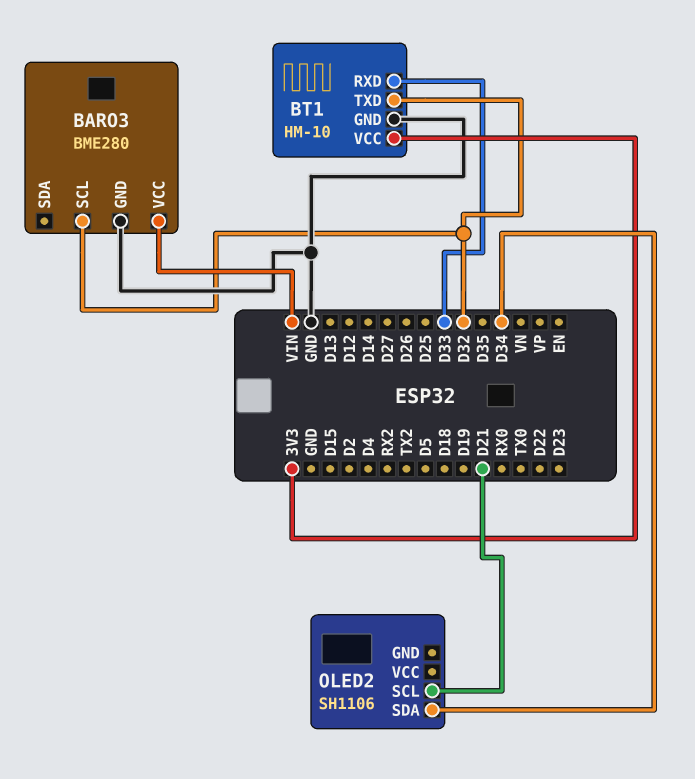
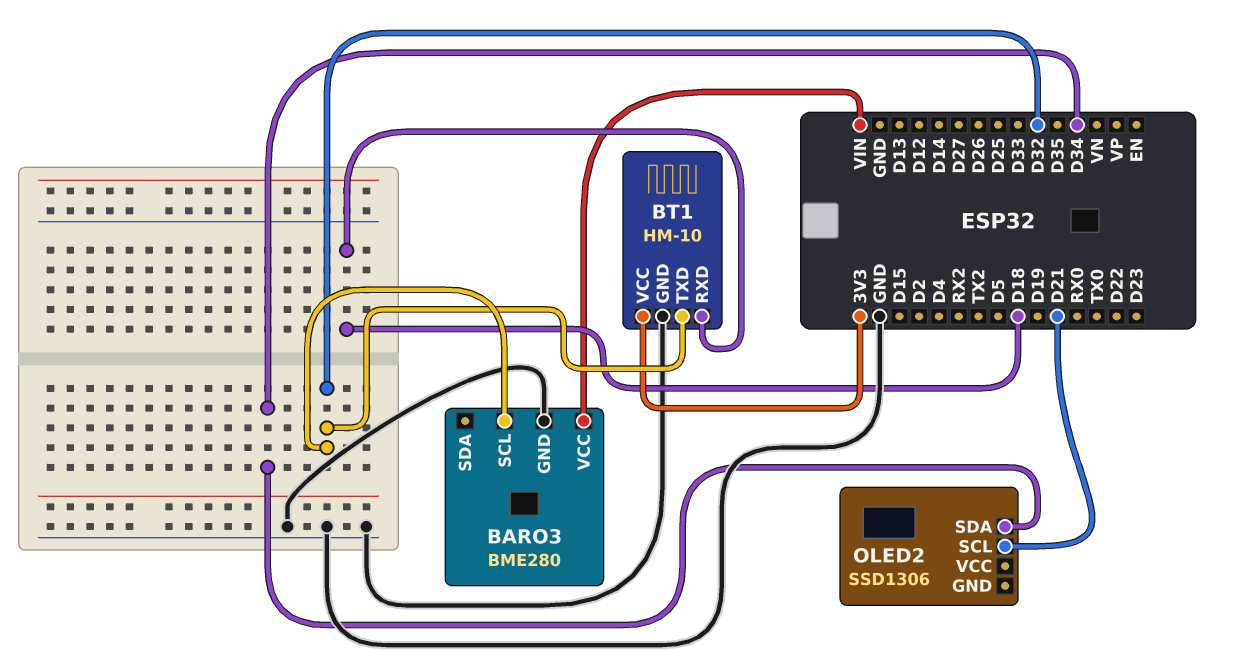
BT1 pin RXD: D33 -> D18
OLED2: SH1106 -> SSD1306

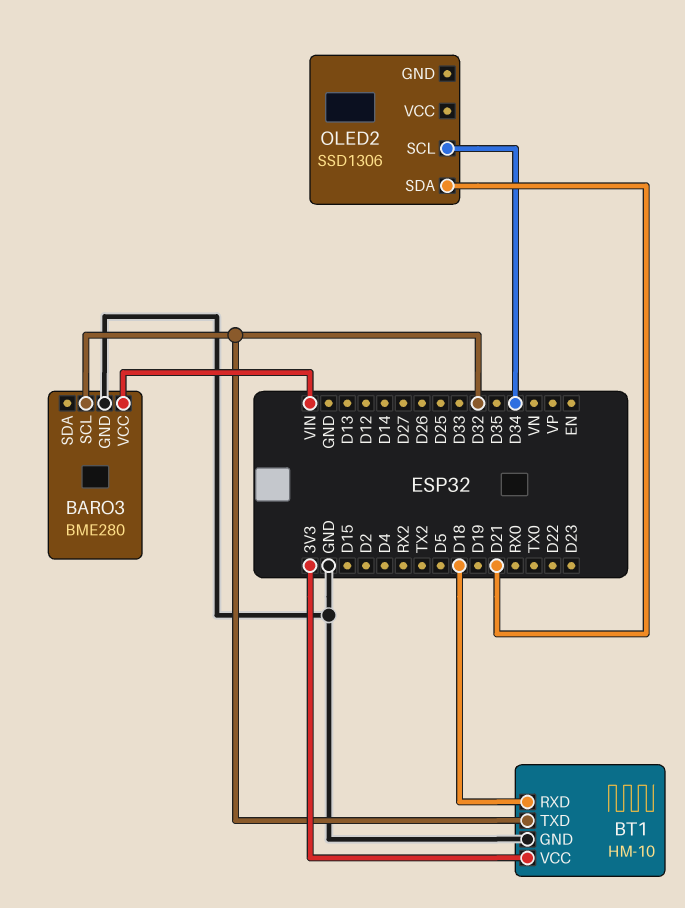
OLED2 pin SCL: D21 -> D34
OLED2 pin SDA: D34 -> D21

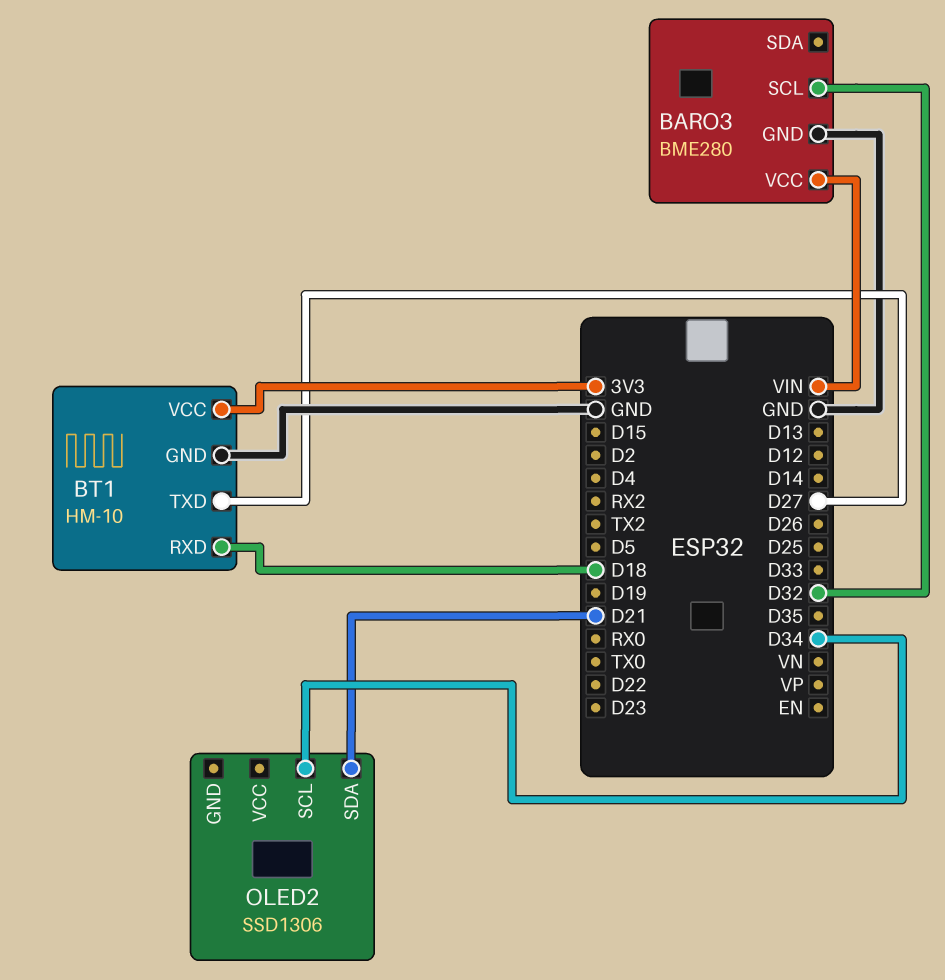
BT1 pin TXD: D32 -> D27

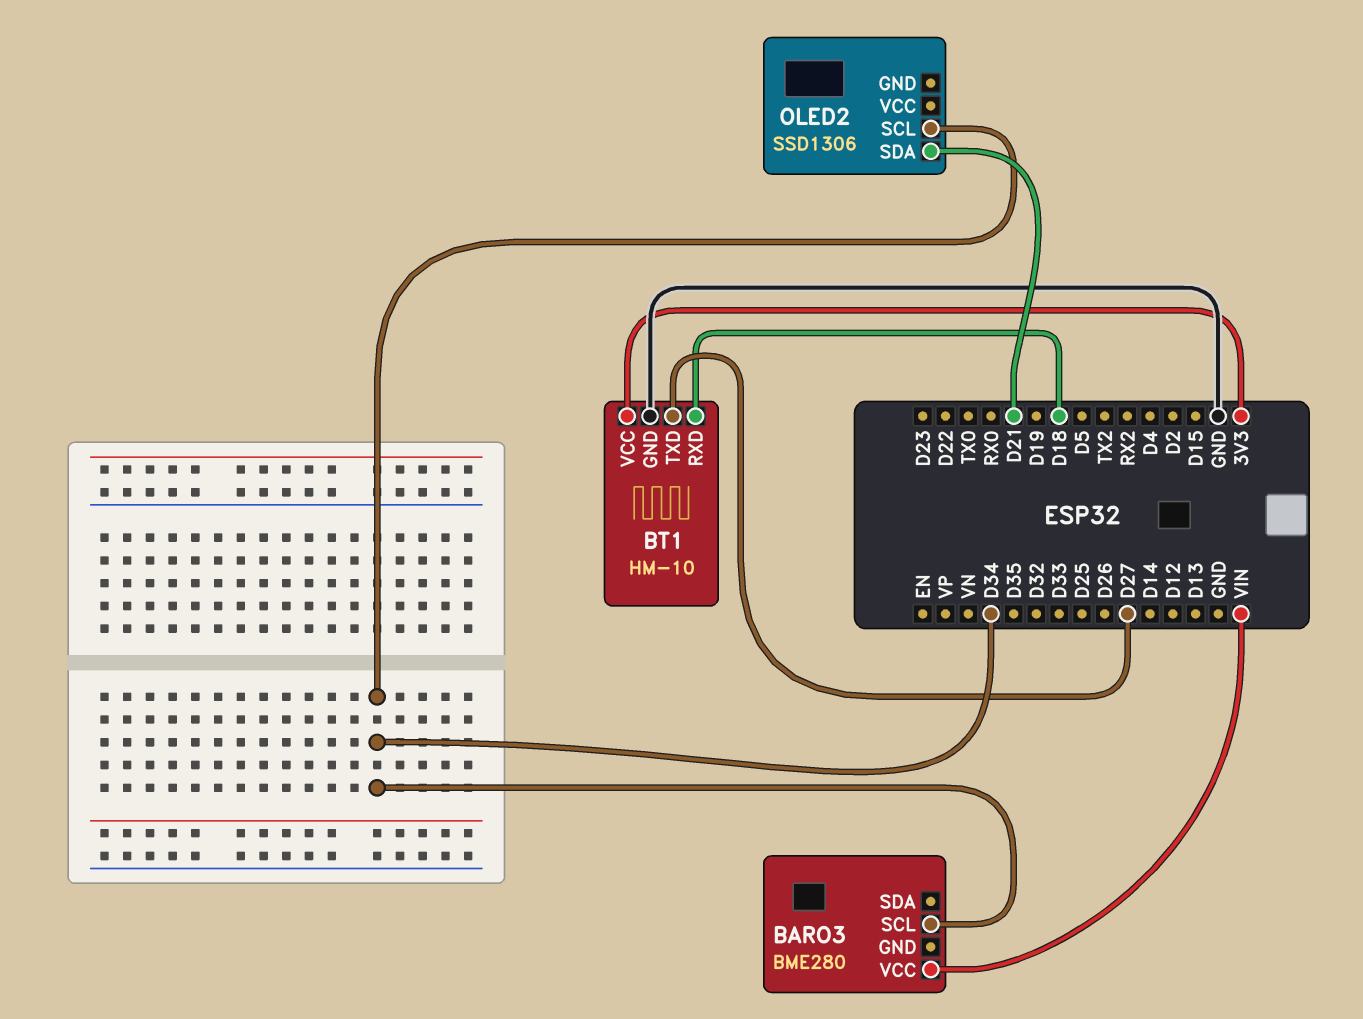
BARO3 pin GND: GND -> none
BARO3 pin SCL: D32 -> D34

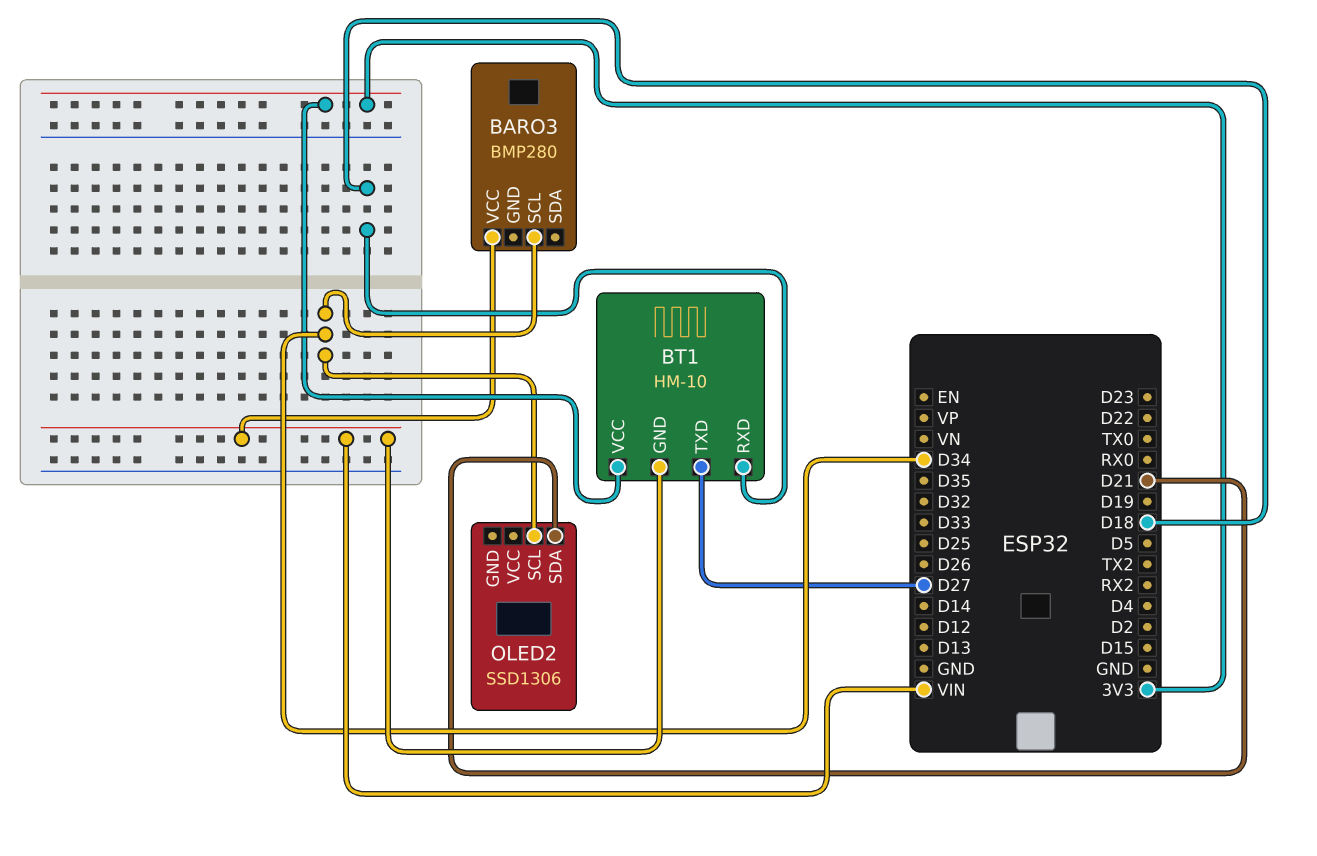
BARO3: BME280 -> BMP280
BT1 pin GND: GND -> VIN

